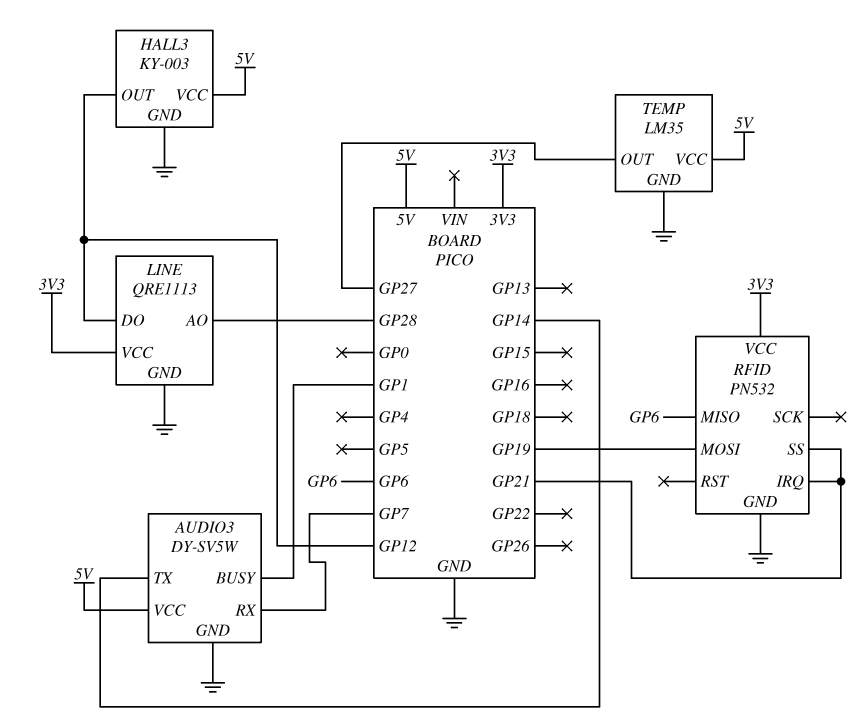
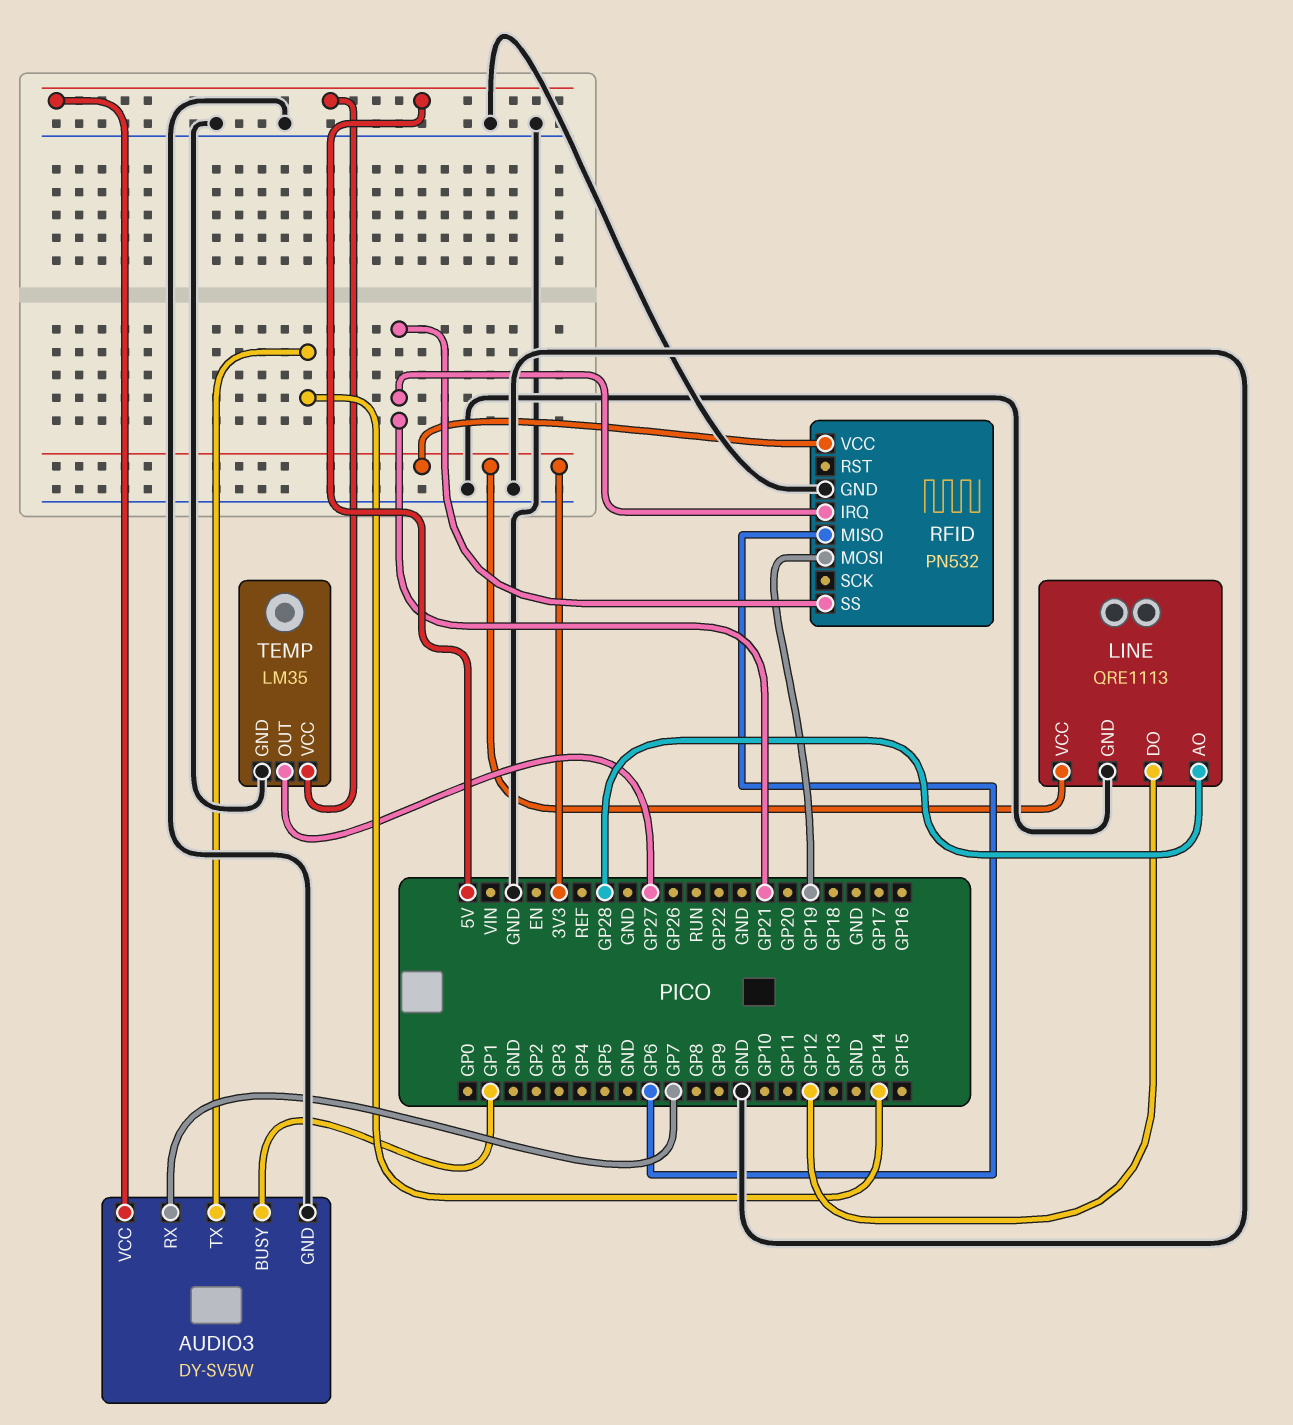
HALL3: KY-003 -> none
HALL3 pin GND: GND -> none
HALL3 pin OUT: GP12 -> none
HALL3 pin VCC: 5V -> none

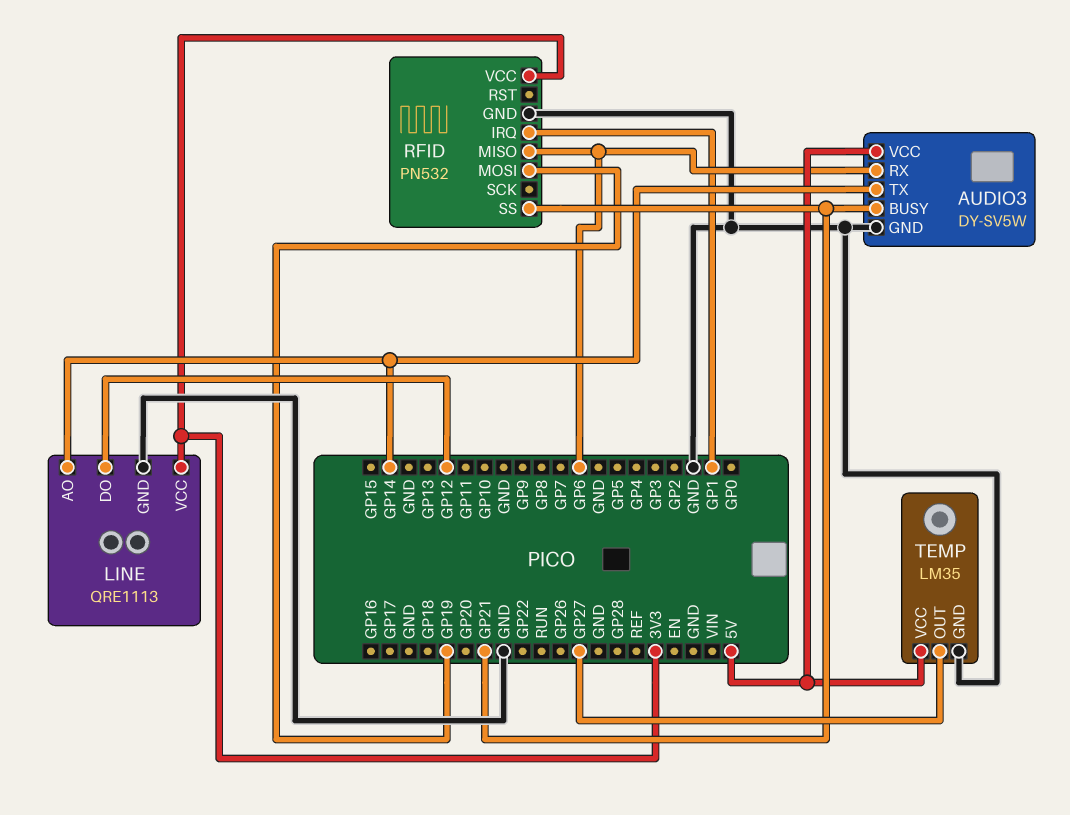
AUDIO3 pin BUSY: GP1 -> GP21
AUDIO3 pin RX: GP7 -> GP6
LINE pin AO: GP28 -> GP14
RFID pin IRQ: GP21 -> GP1

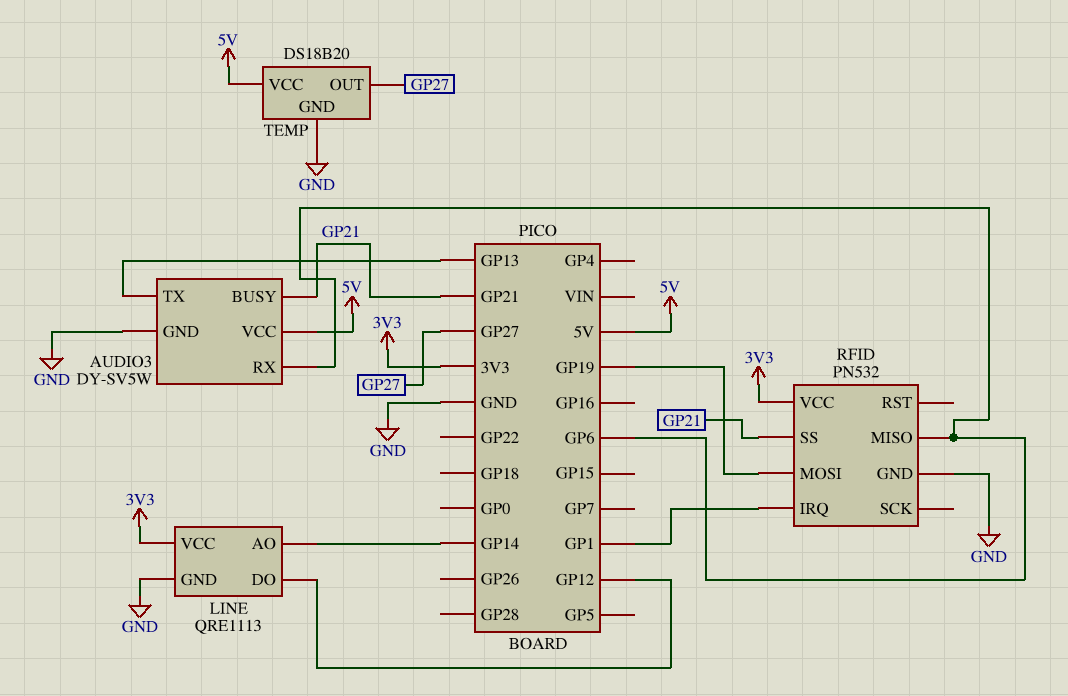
AUDIO3 pin TX: GP14 -> GP13
TEMP: LM35 -> DS18B20

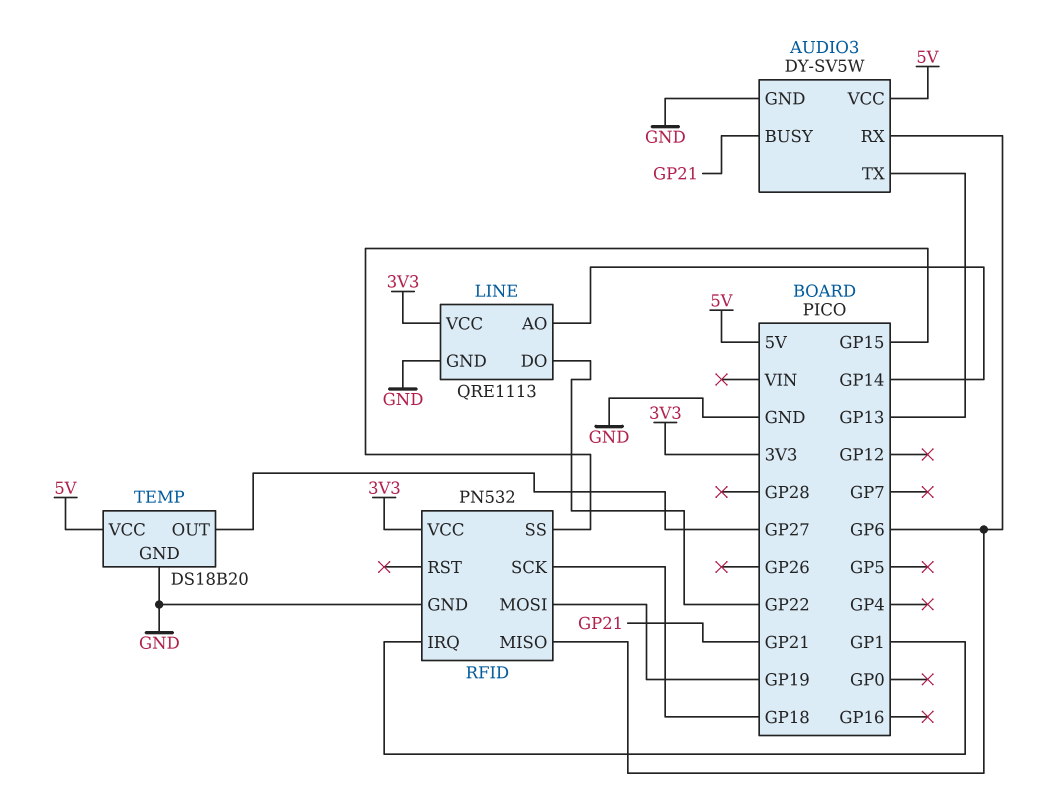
LINE pin DO: GP12 -> GP22
RFID pin SCK: none -> GP18
RFID pin SS: GP21 -> GP15

